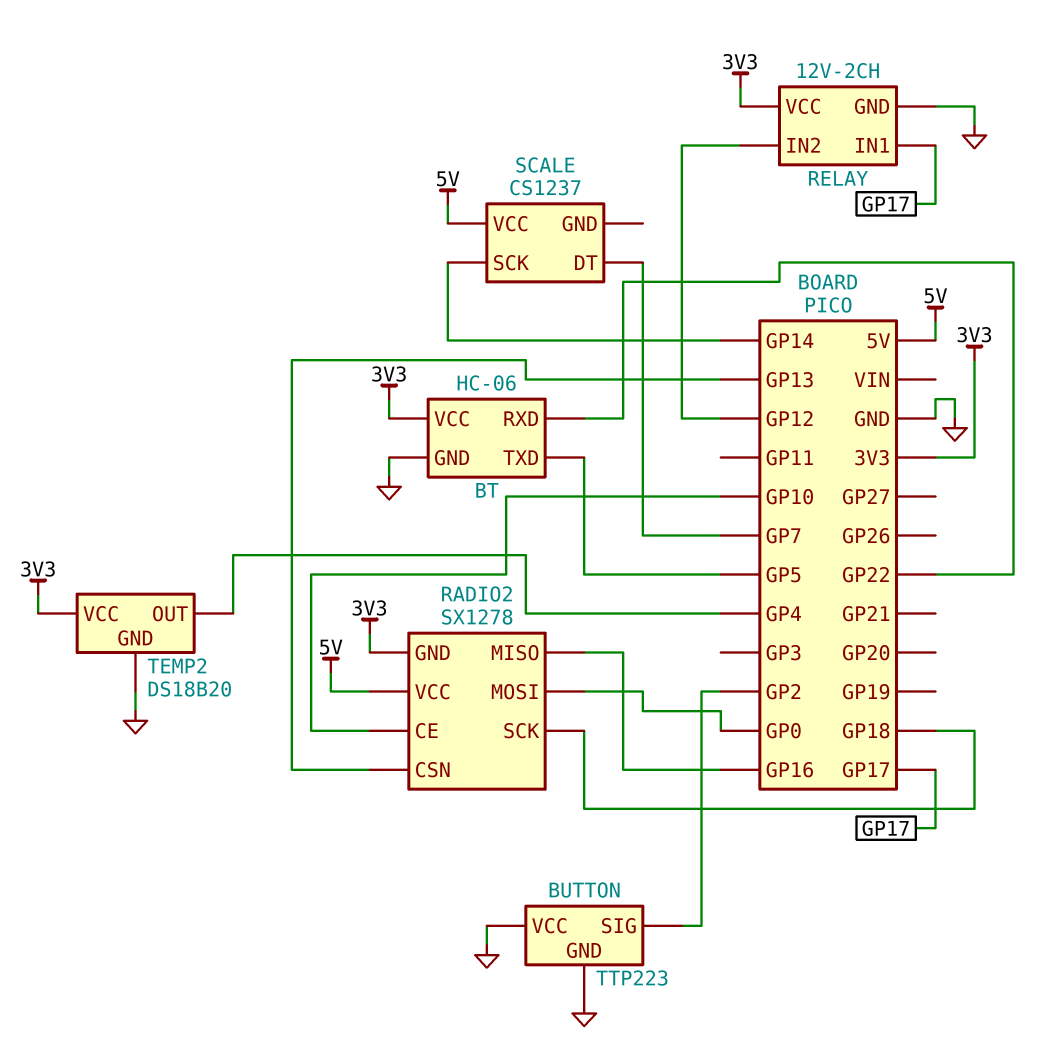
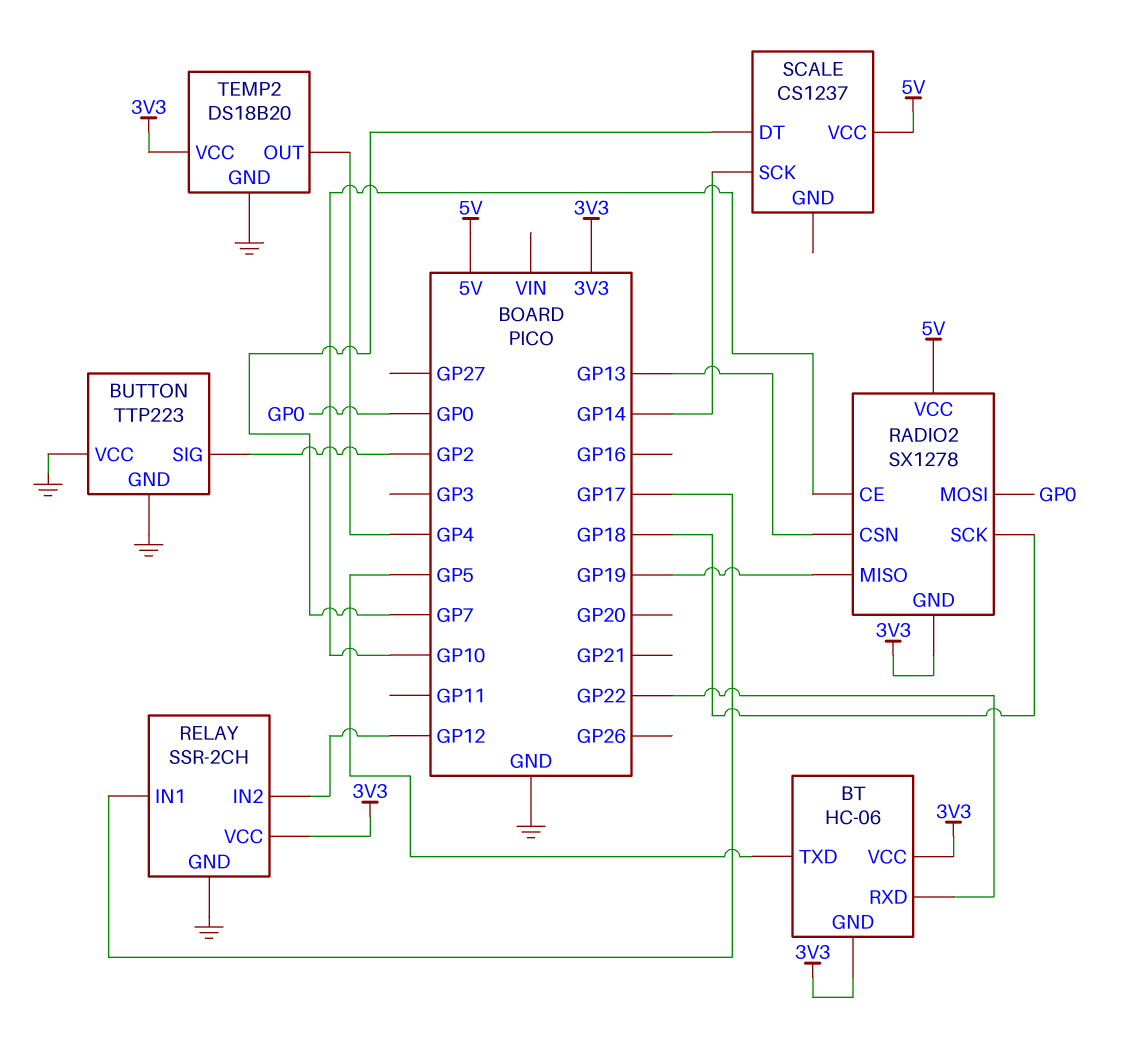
BT pin GND: GND -> 3V3
RADIO2 pin MISO: GP16 -> GP19
RELAY: 12V-2CH -> SSR-2CH

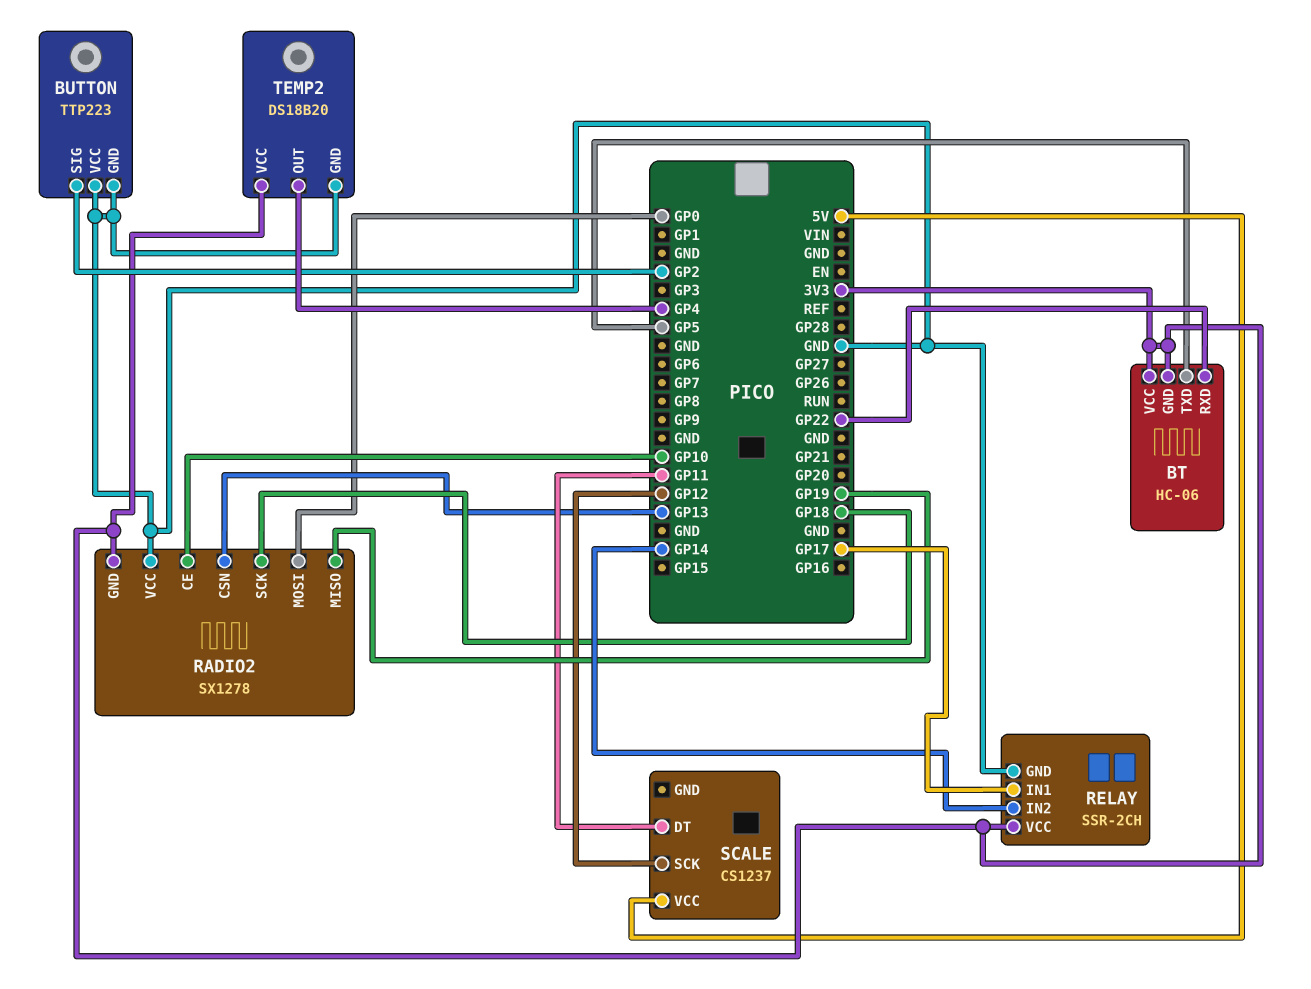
RADIO2 pin VCC: 5V -> GND
RELAY pin IN2: GP12 -> GP14
SCALE pin DT: GP7 -> GP11
SCALE pin SCK: GP14 -> GP12

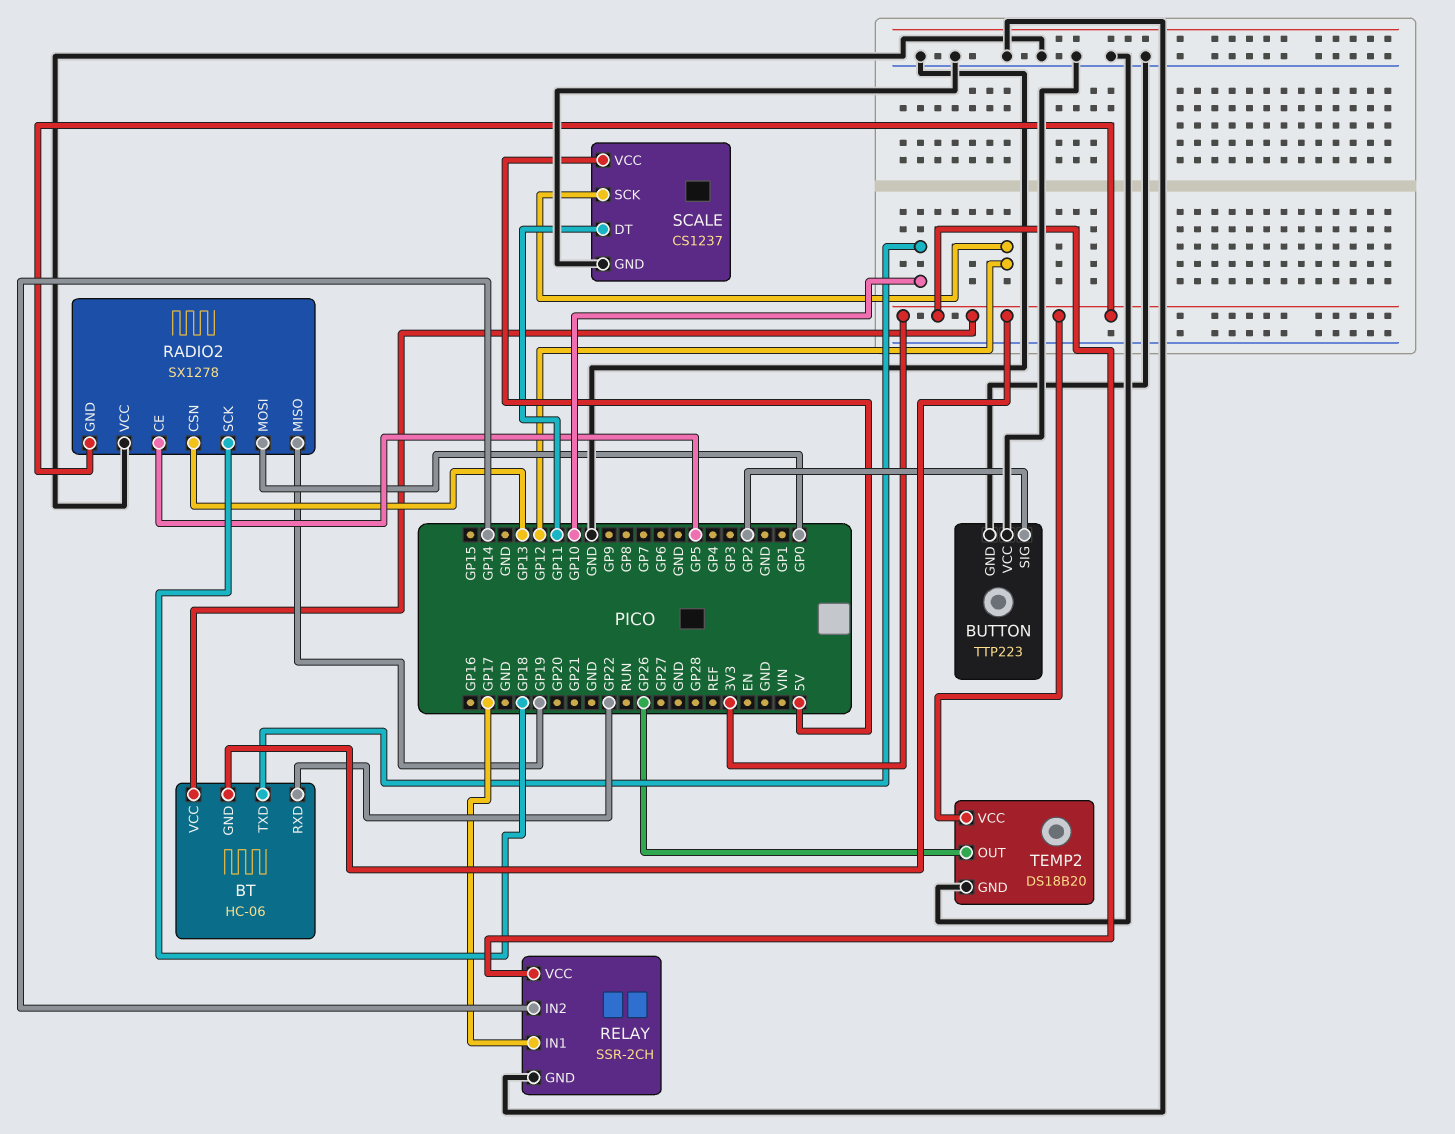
BT pin TXD: GP5 -> GP10
RADIO2 pin CE: GP10 -> GP5
SCALE pin GND: none -> GND
TEMP2 pin OUT: GP4 -> GP26

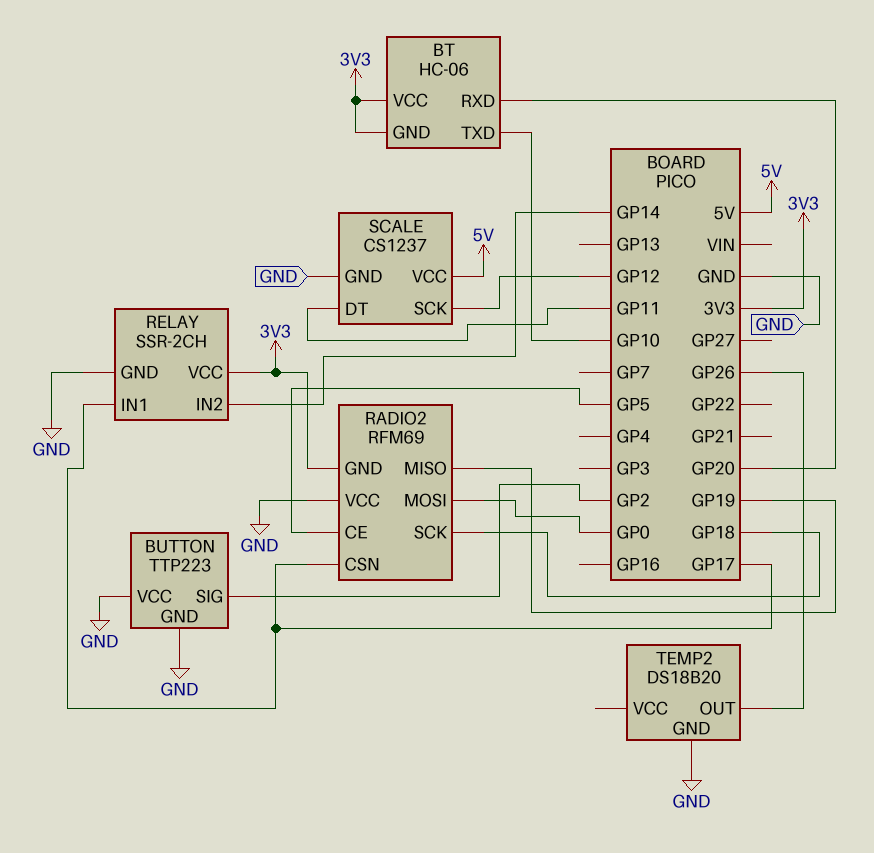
BT pin RXD: GP22 -> GP20
RADIO2: SX1278 -> RFM69
RADIO2 pin CSN: GP13 -> GP17
TEMP2 pin VCC: 3V3 -> none

